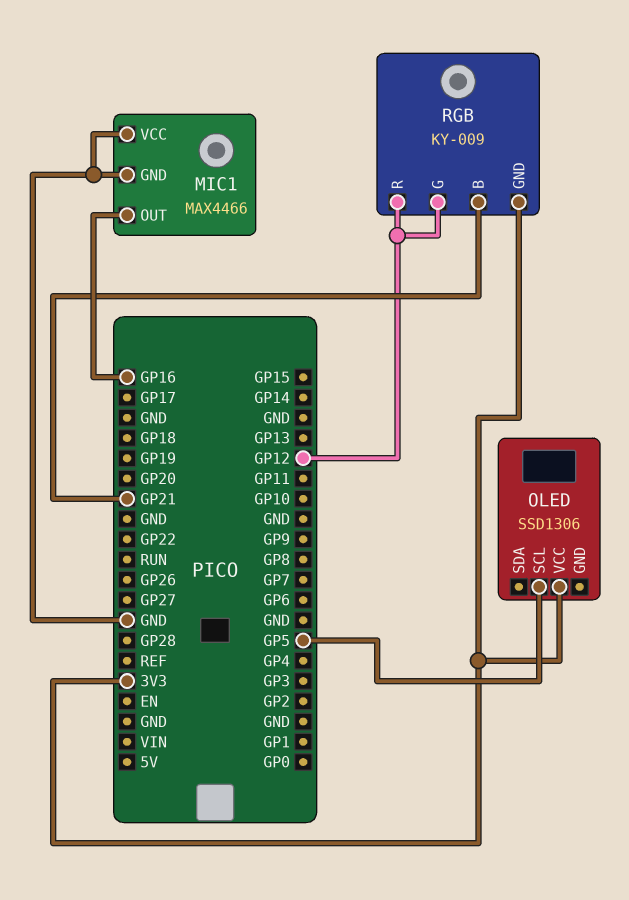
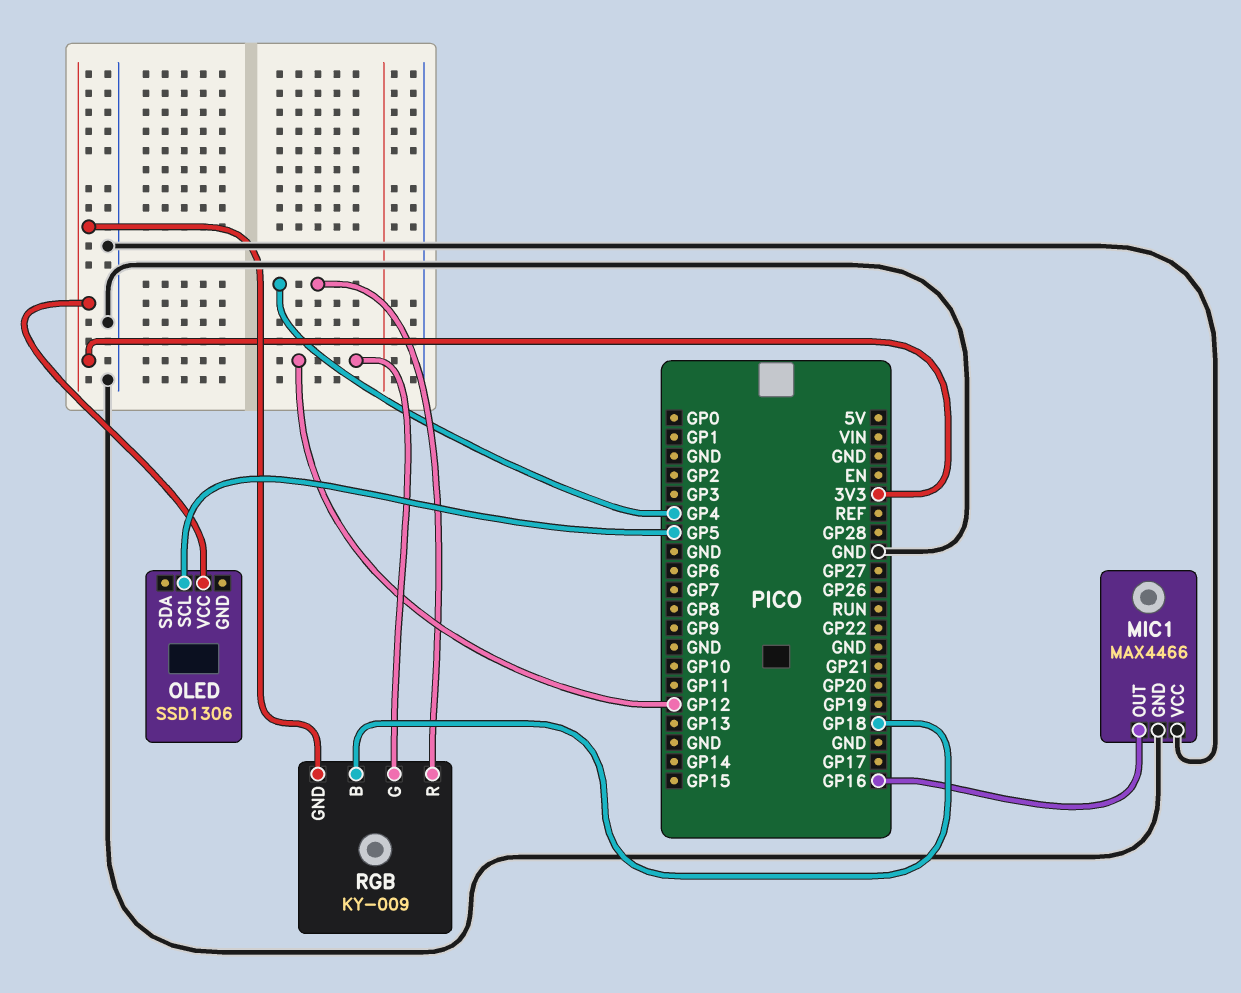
RGB pin B: GP21 -> GP18
RGB pin R: GP12 -> GP4

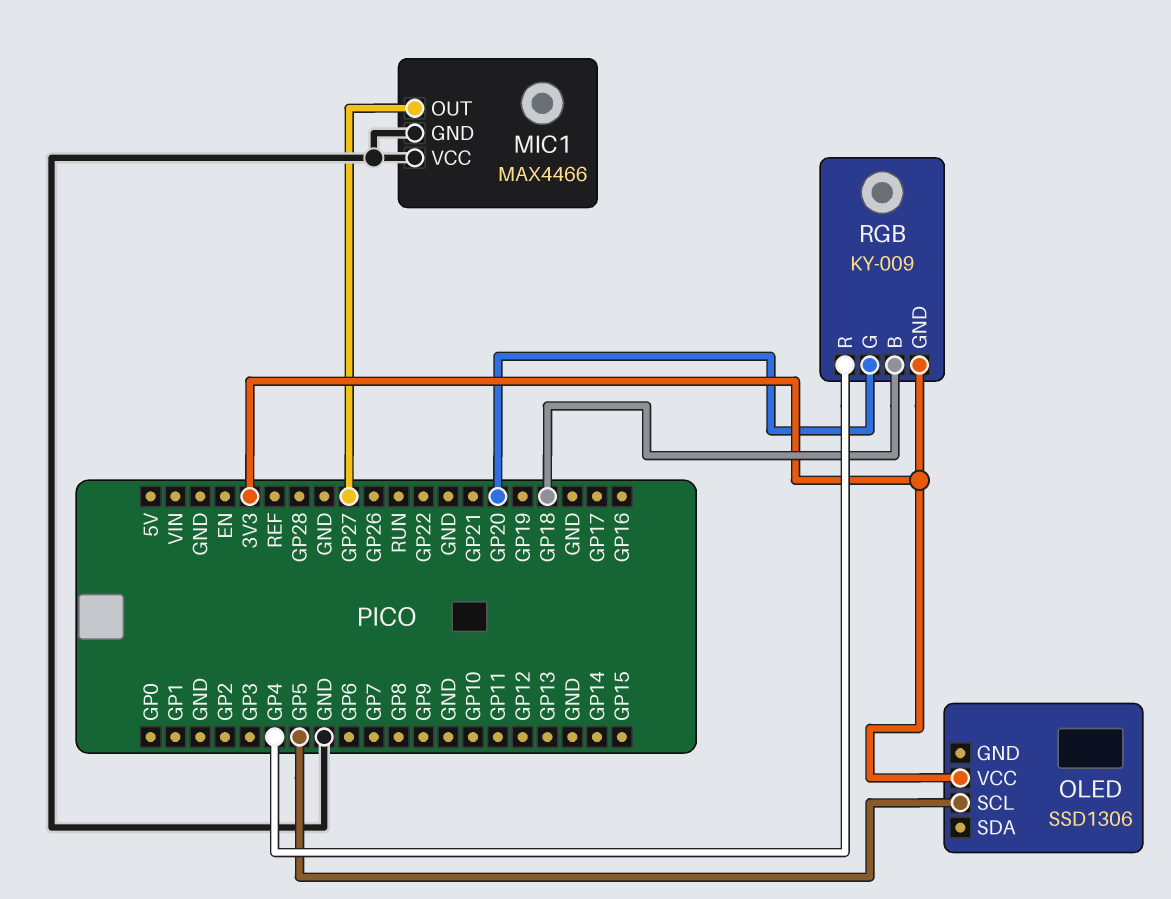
MIC1 pin OUT: GP16 -> GP27
RGB pin G: GP12 -> GP20

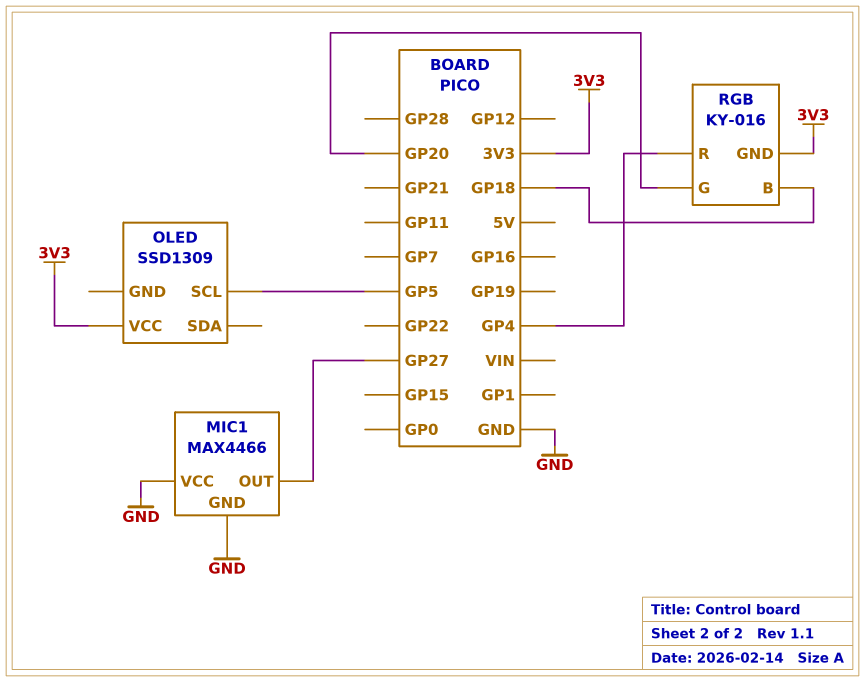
OLED: SSD1306 -> SSD1309
RGB: KY-009 -> KY-016

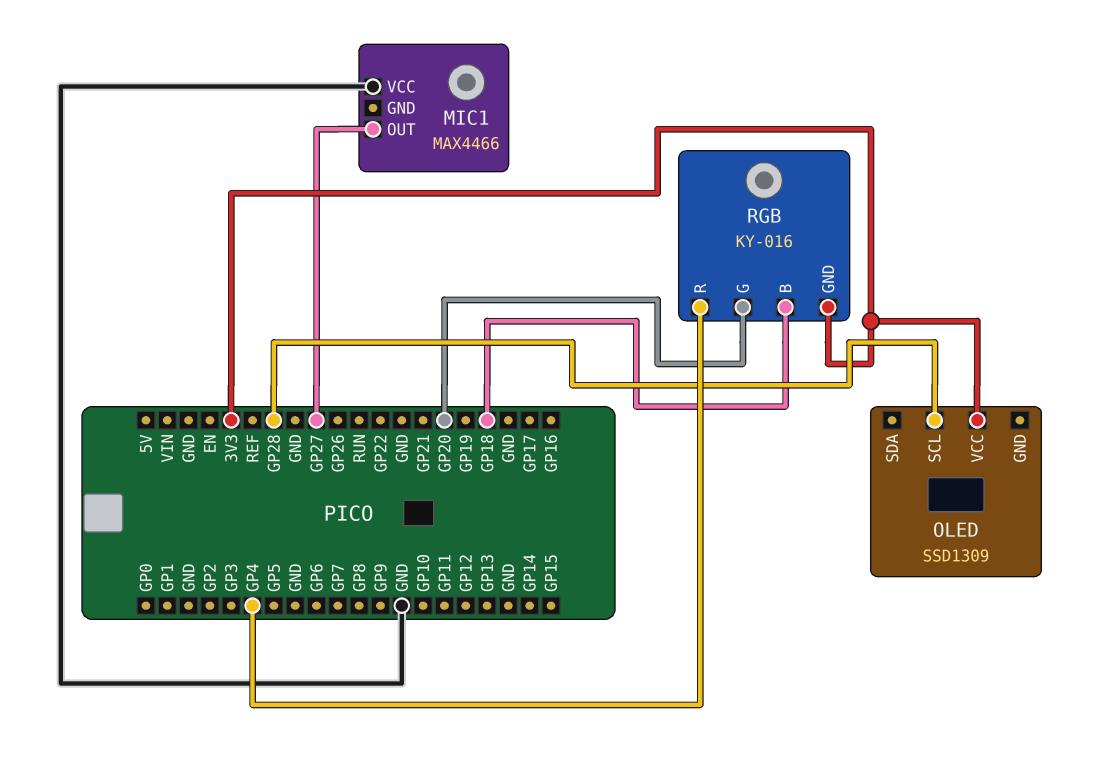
MIC1 pin GND: GND -> none
OLED pin SCL: GP5 -> GP28

